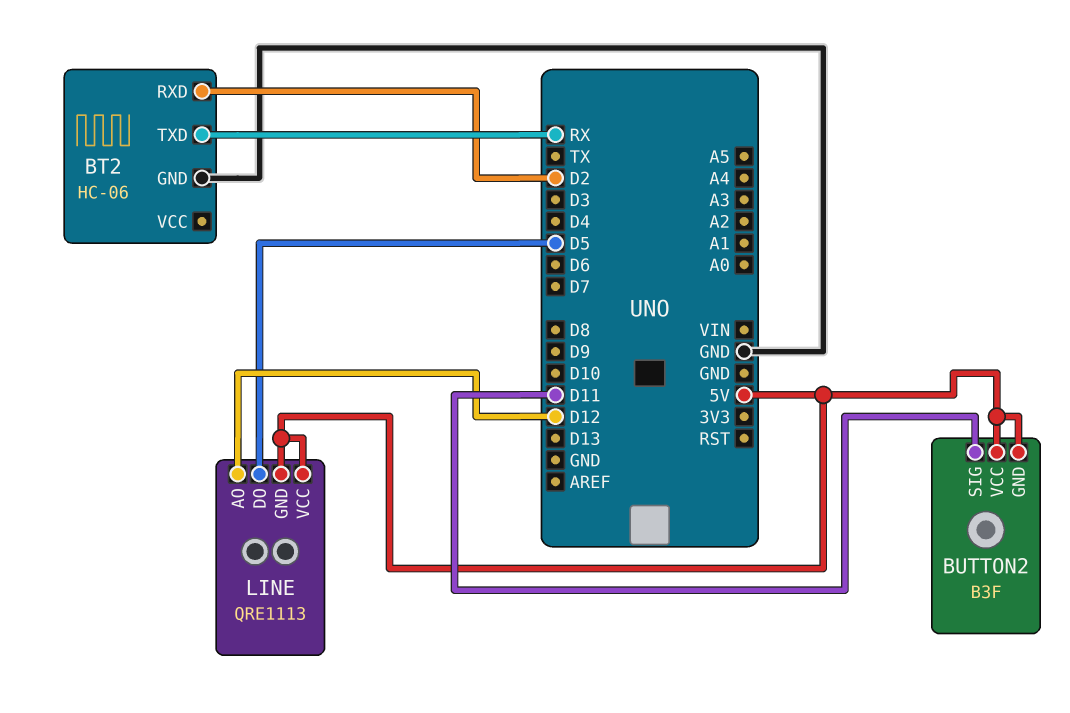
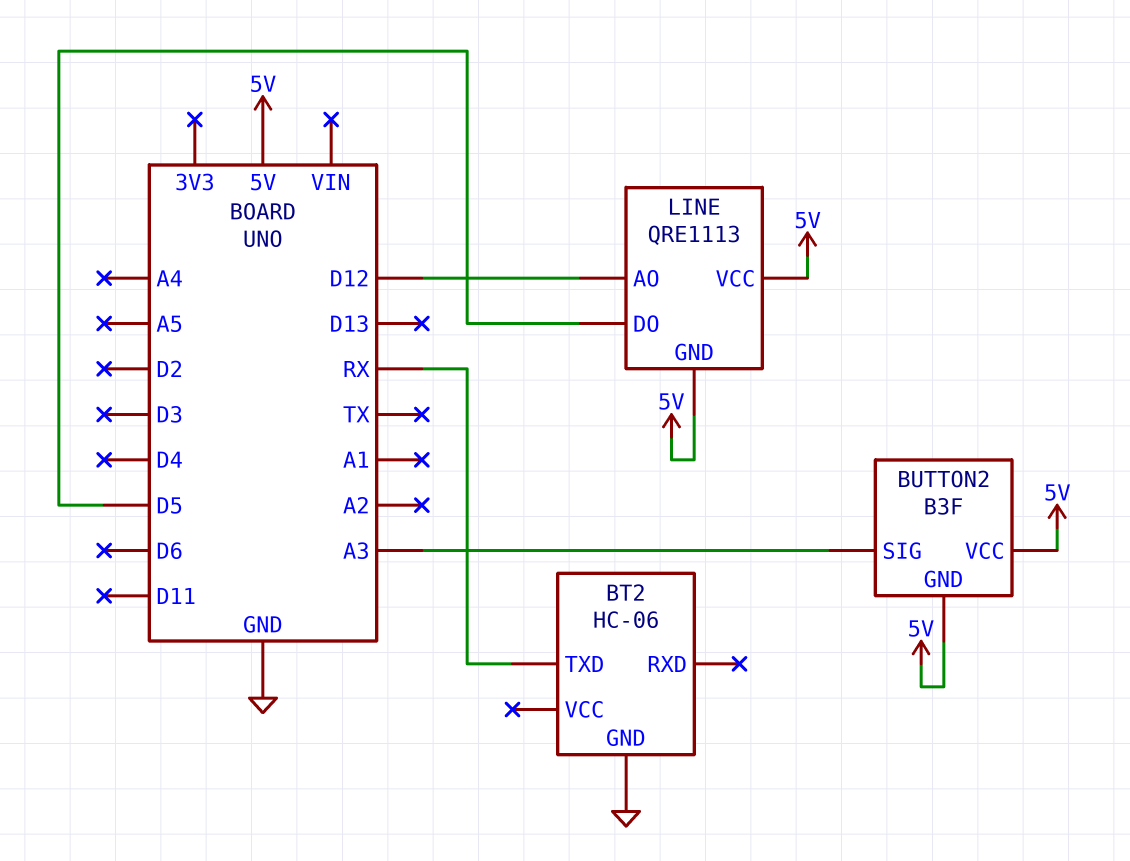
BT2 pin RXD: D2 -> none
BUTTON2 pin SIG: D11 -> A3

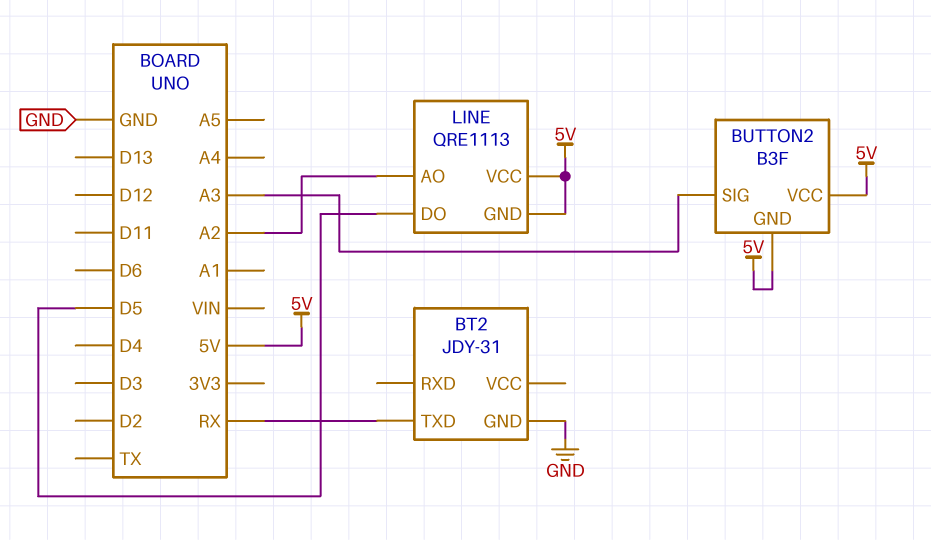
BT2: HC-06 -> JDY-31
LINE pin AO: D12 -> A2

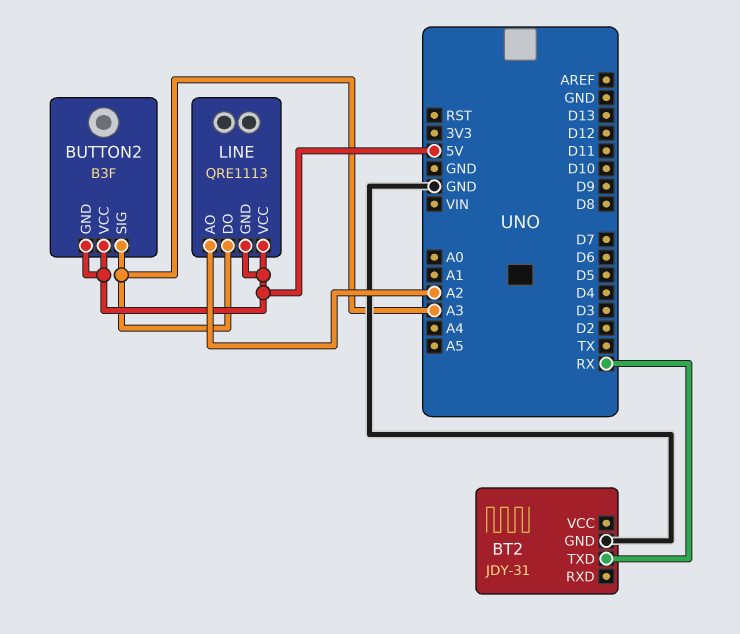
LINE pin DO: D5 -> A3

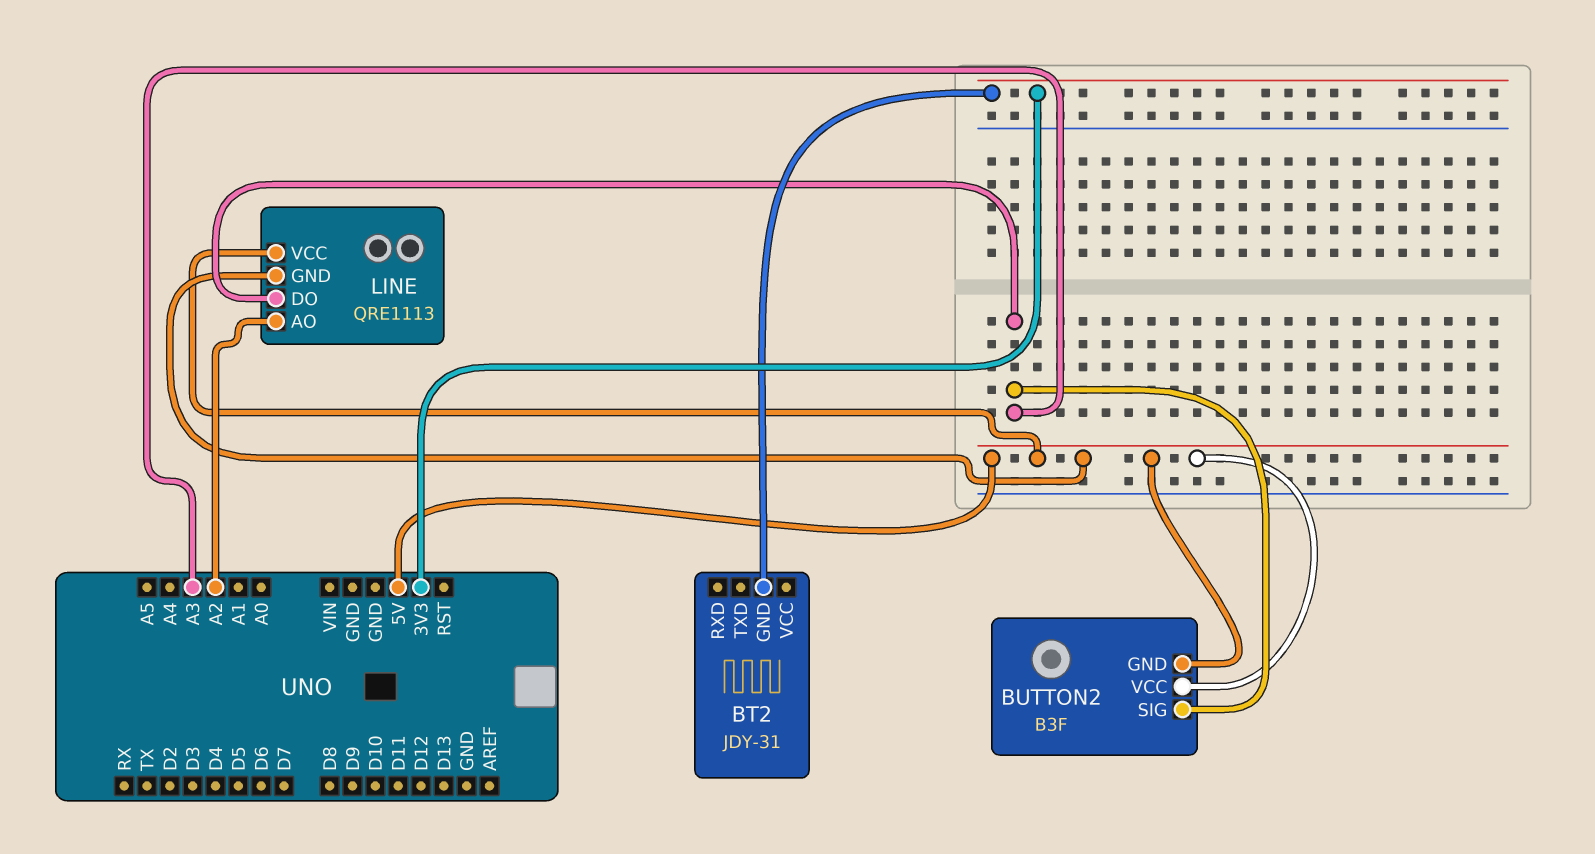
BT2 pin GND: GND -> 3V3
BT2 pin TXD: RX -> none

